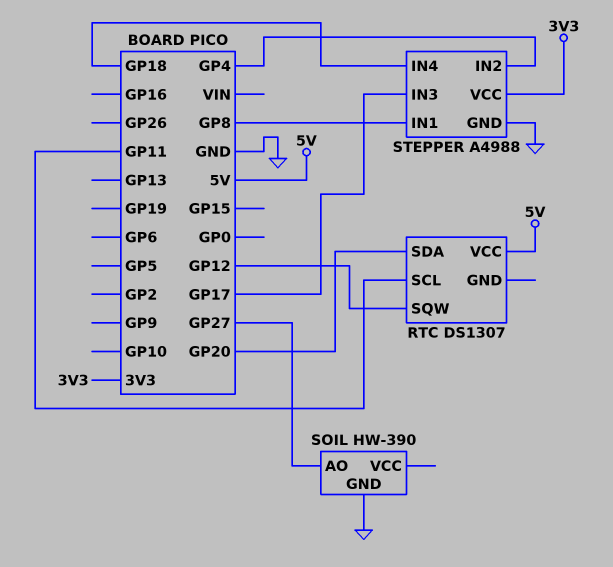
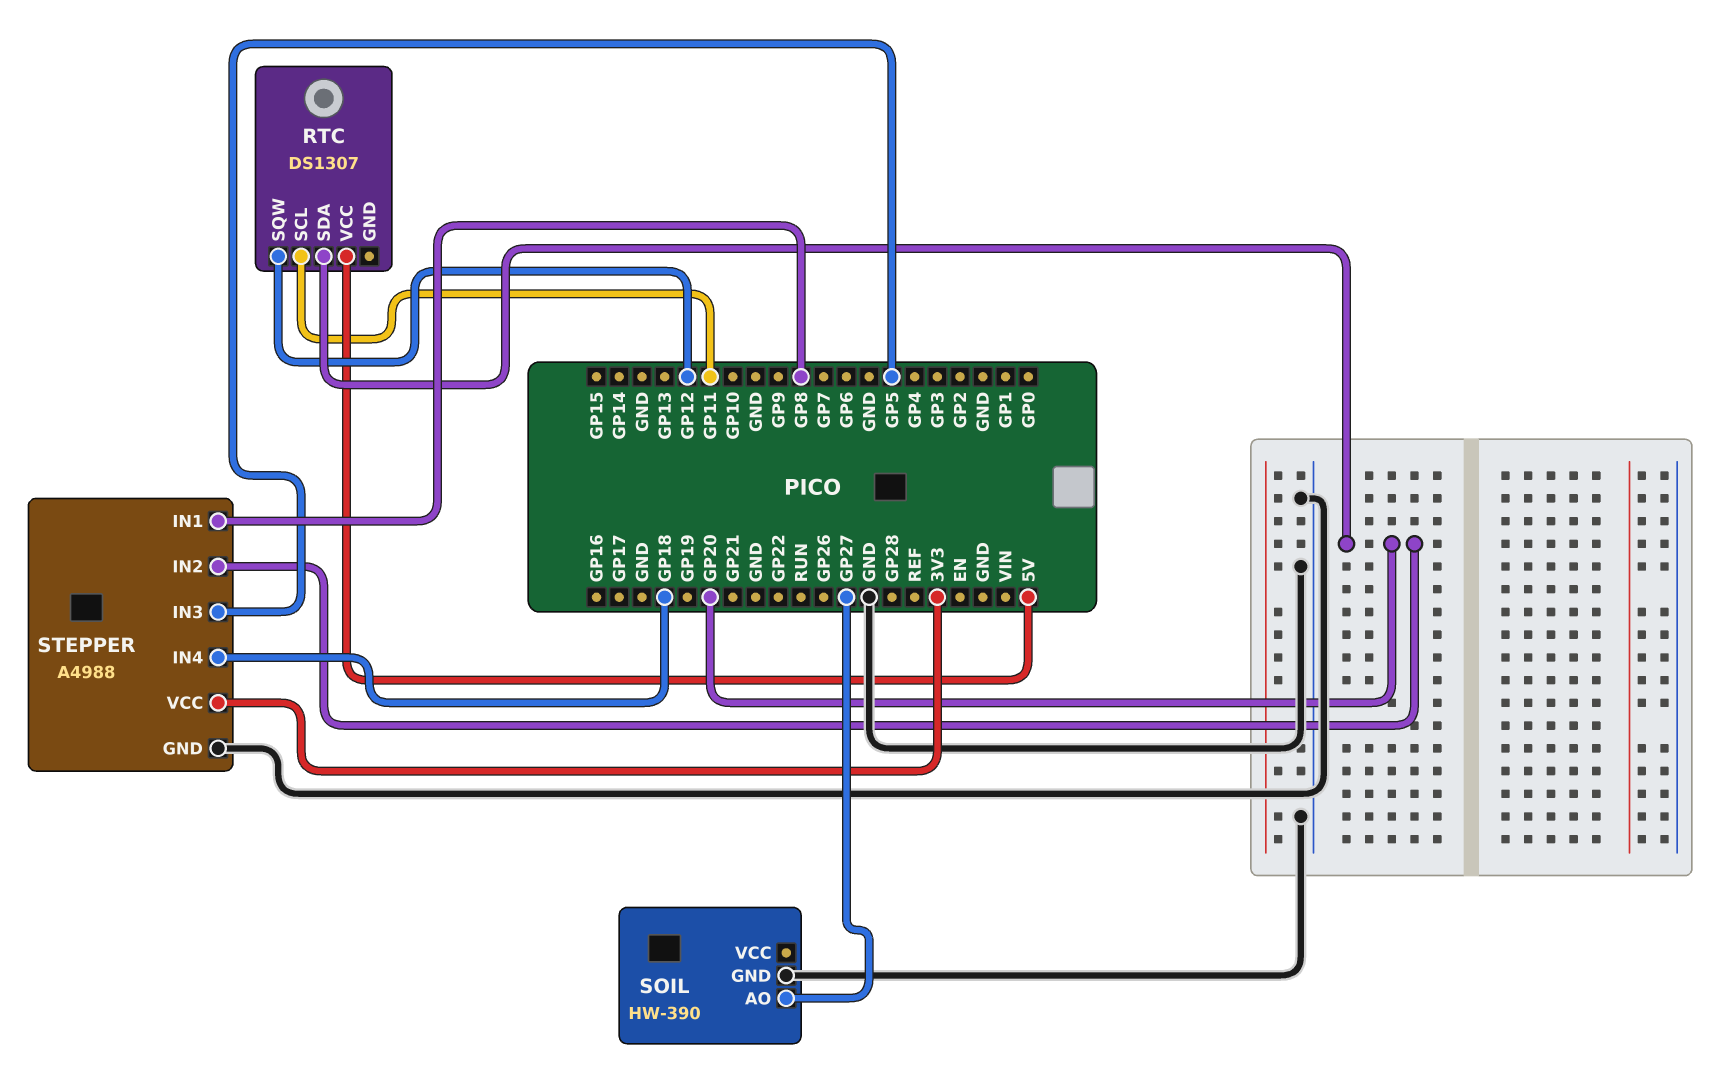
STEPPER pin IN2: GP4 -> GP20
STEPPER pin IN3: GP17 -> GP5

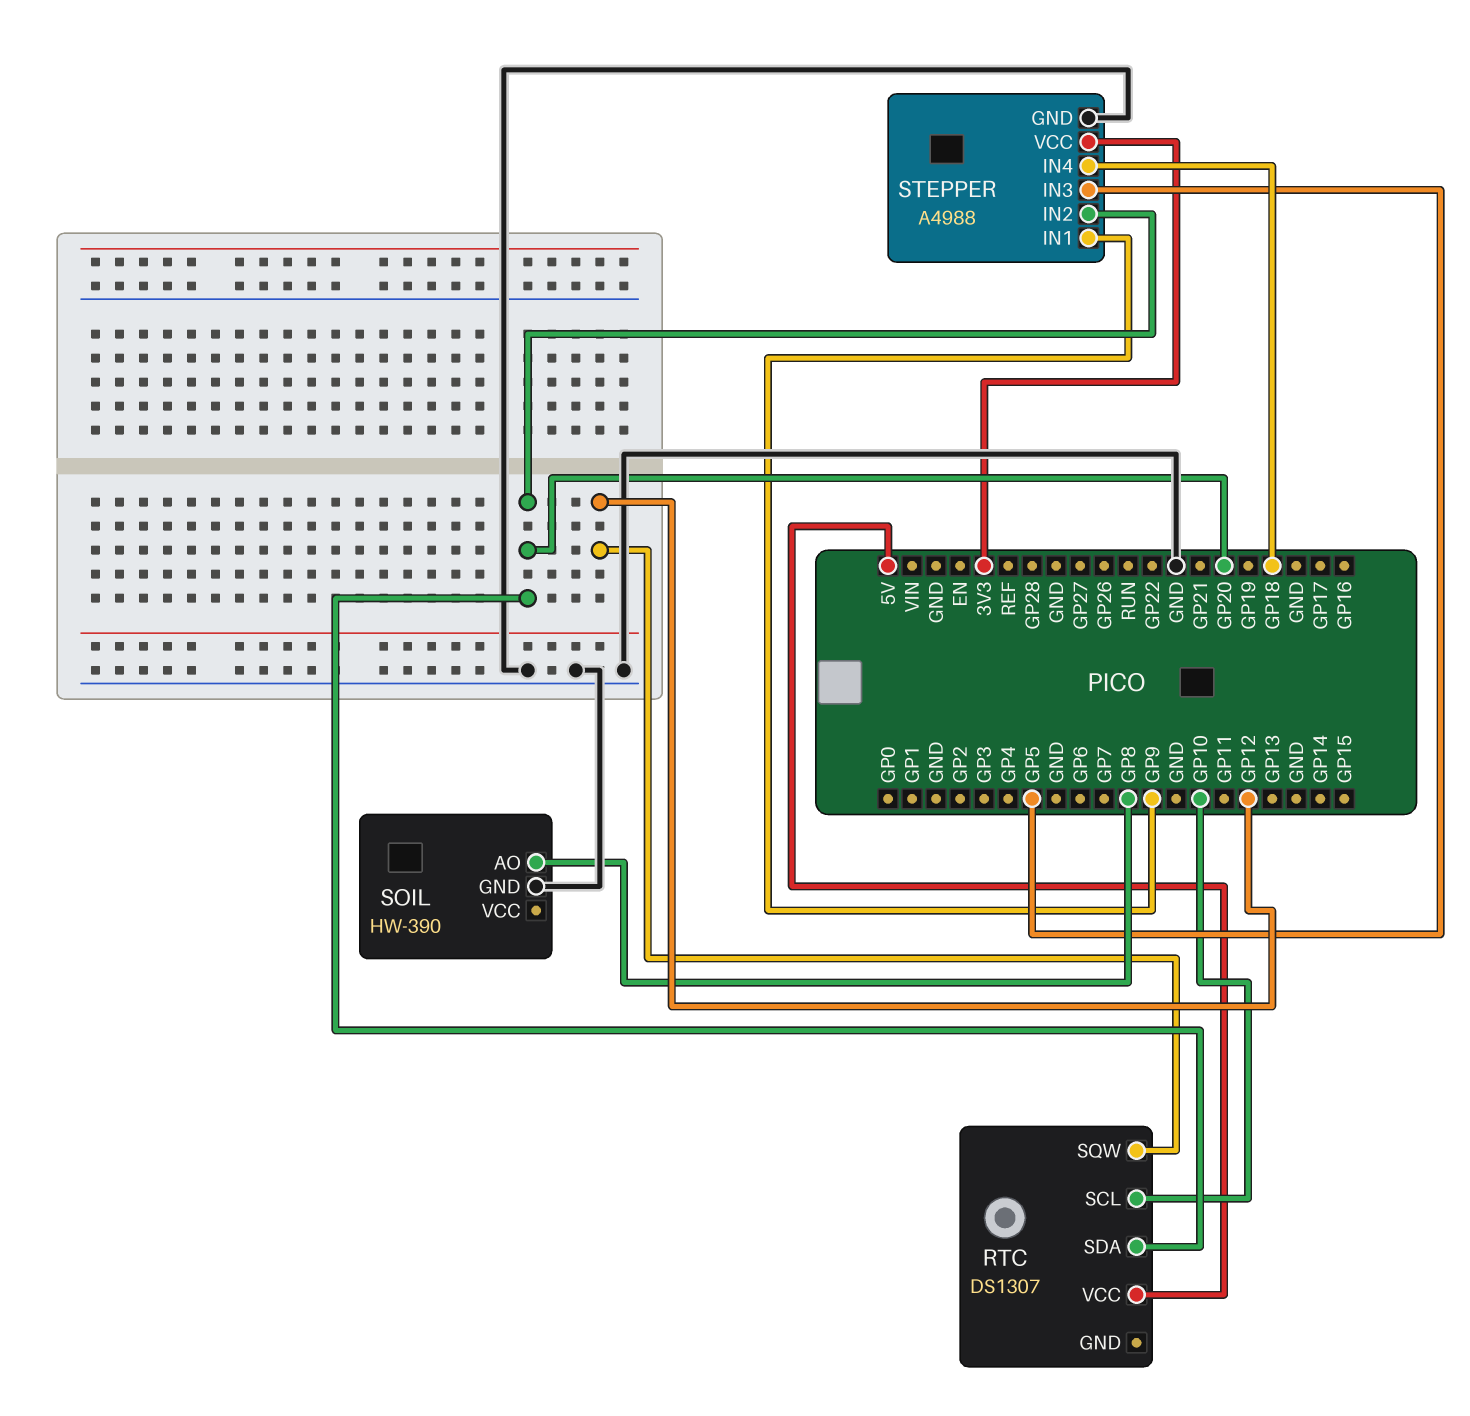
RTC pin SCL: GP11 -> GP10
SOIL pin AO: GP27 -> GP8
STEPPER pin IN1: GP8 -> GP9

